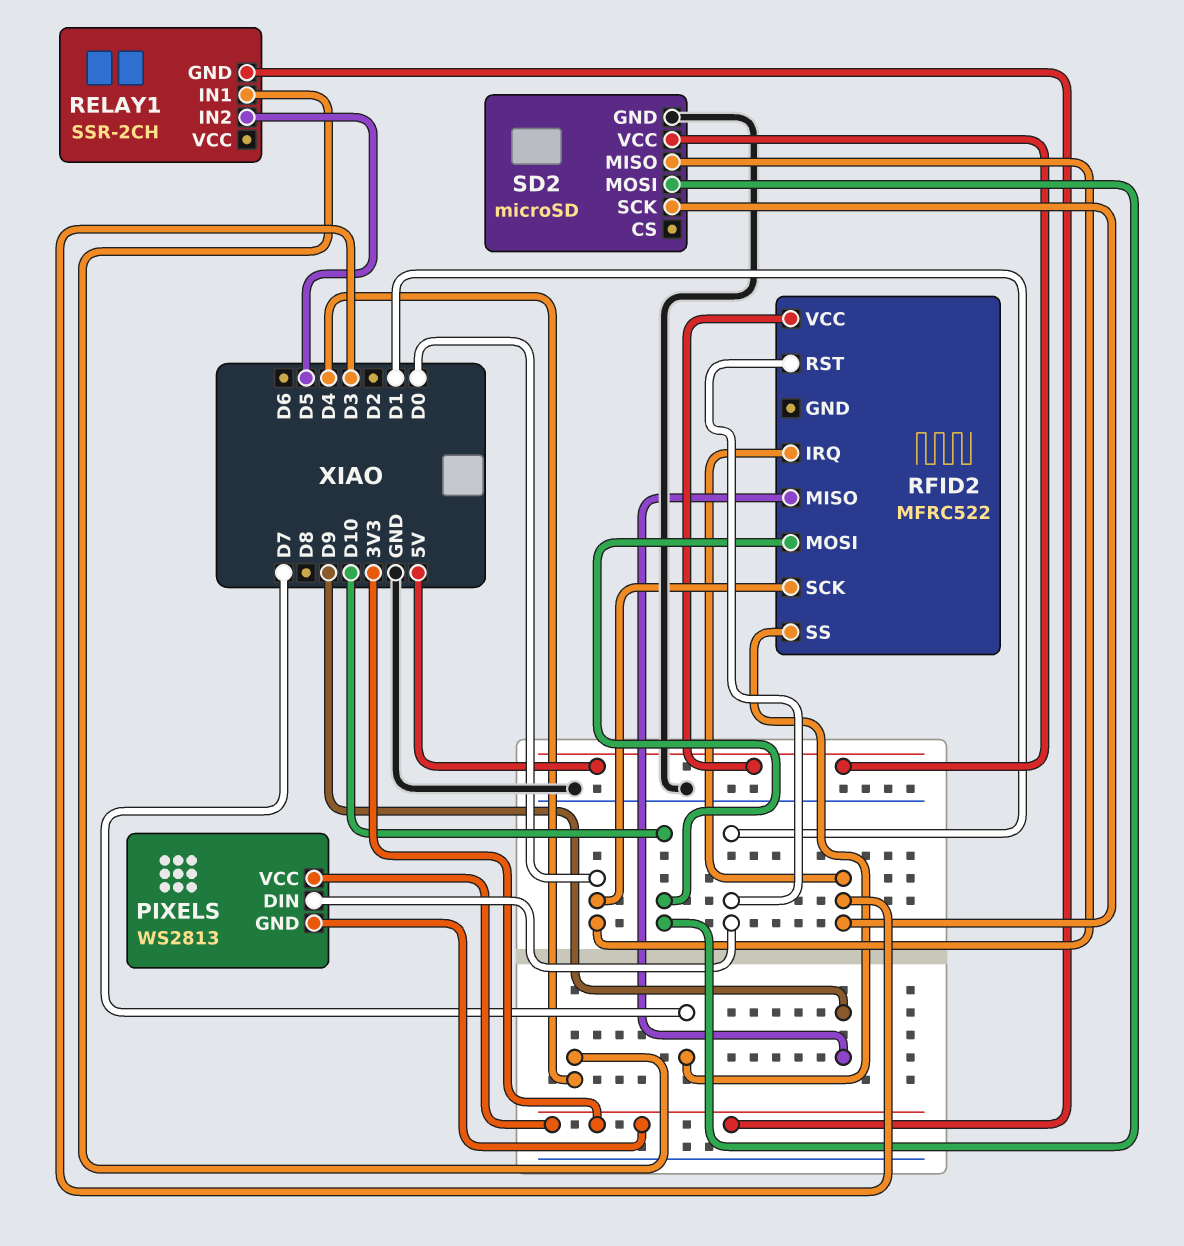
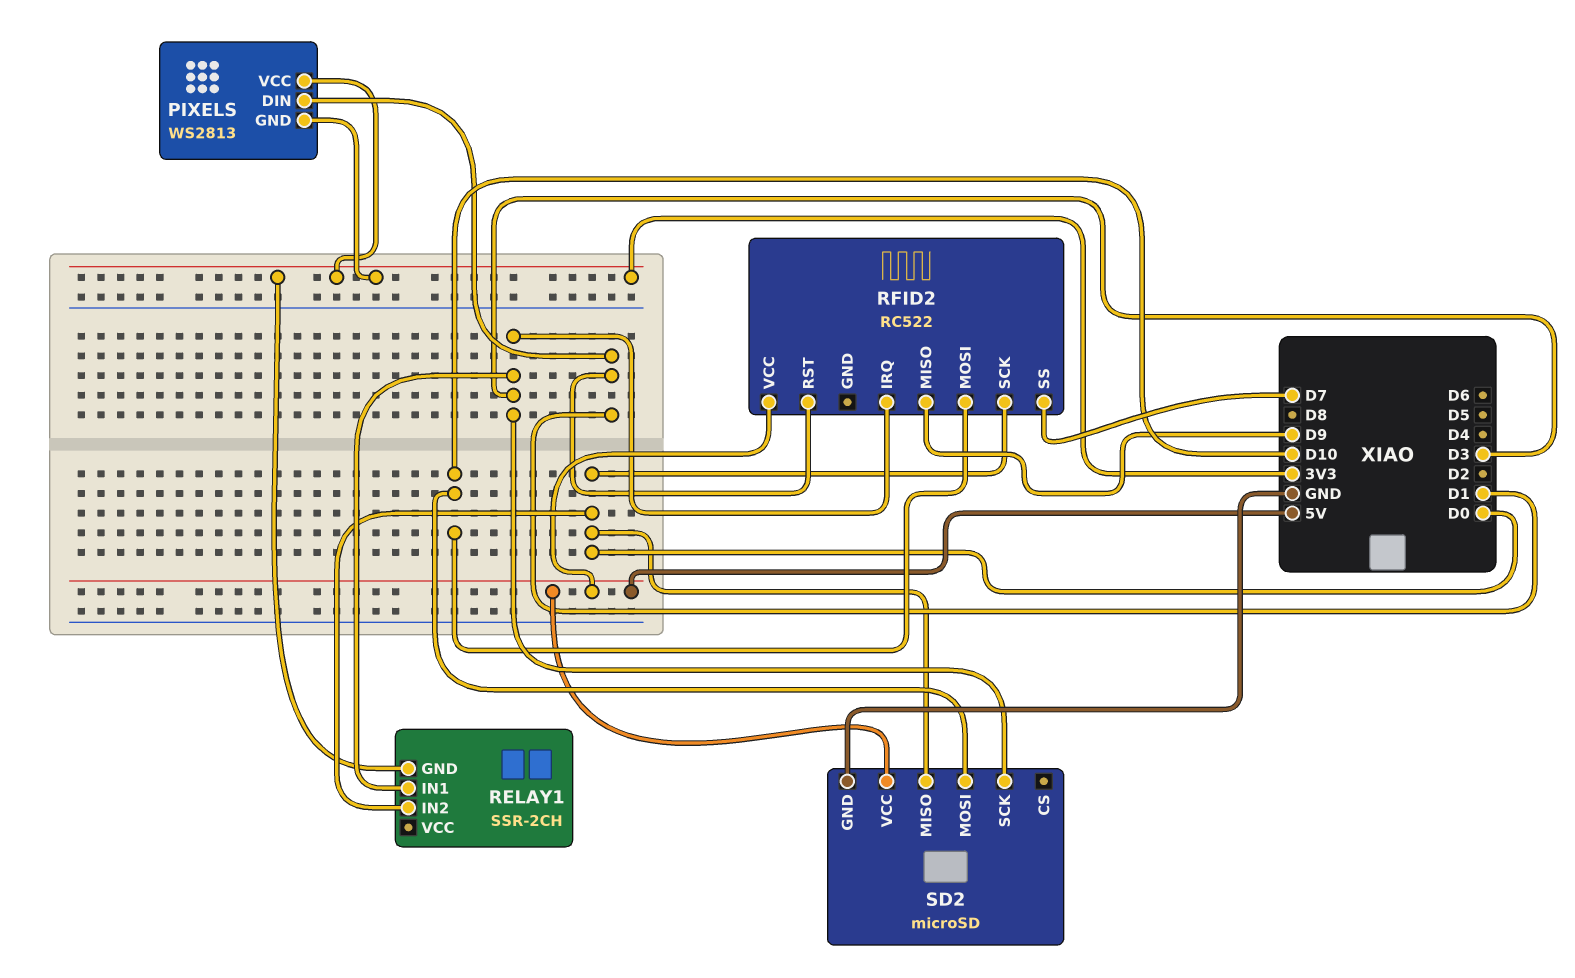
RELAY1 pin IN1: D4 -> D3
RELAY1 pin IN2: D5 -> D0
RFID2: MFRC522 -> RC522

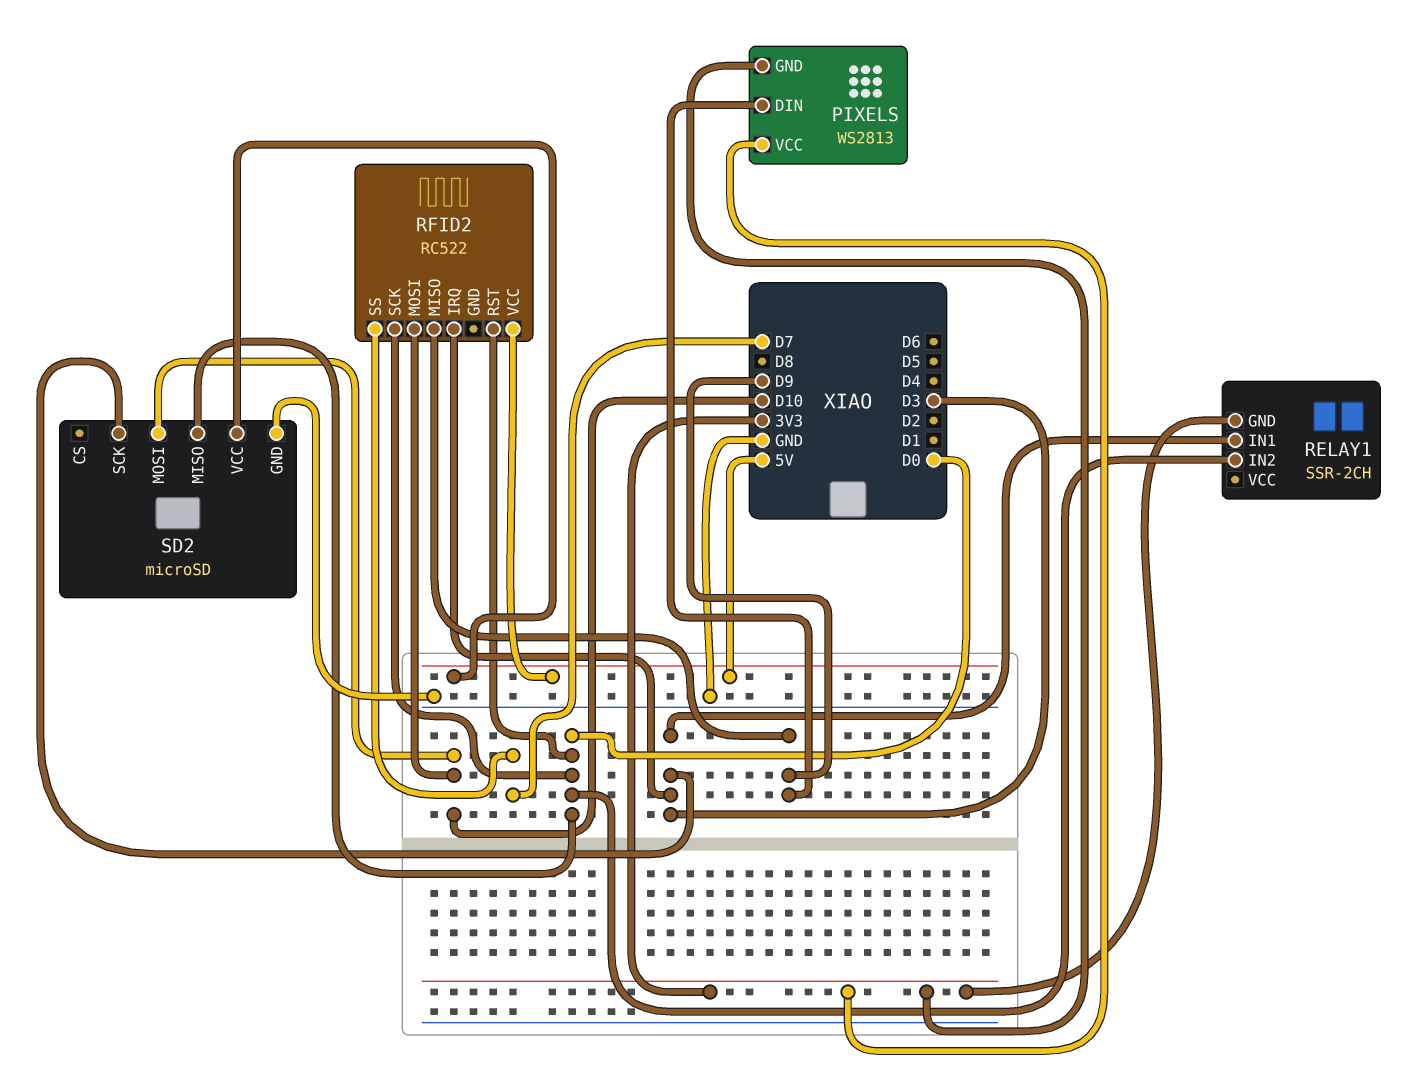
PIXELS pin DIN: D1 -> D9
RFID2 pin RST: D1 -> D0

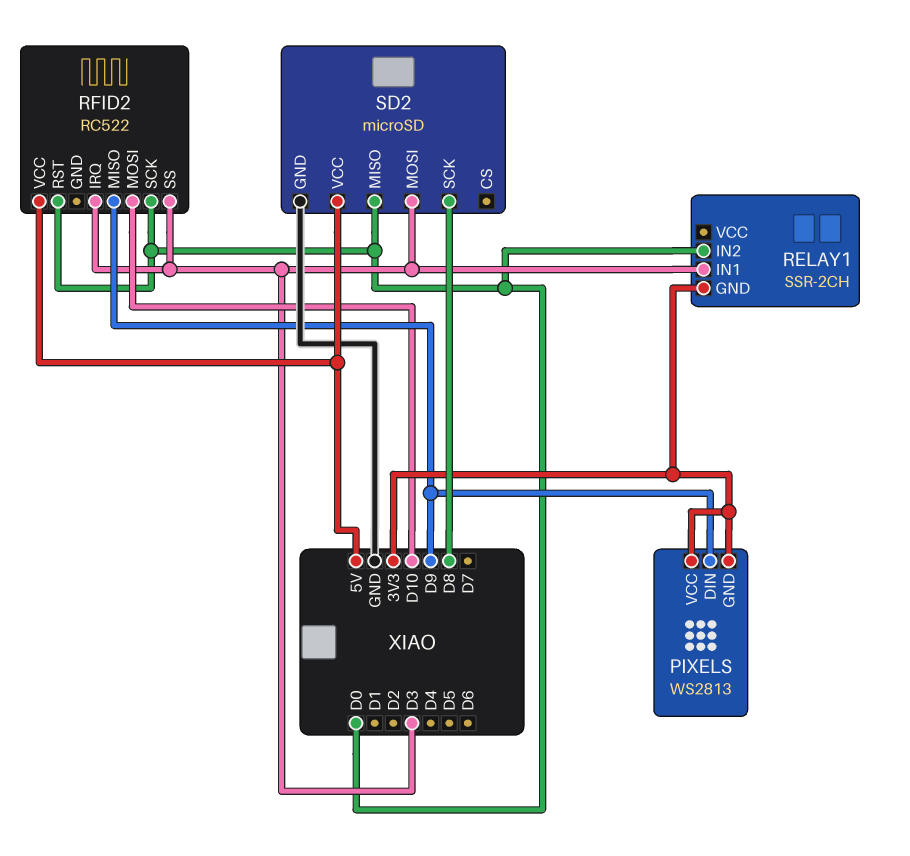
RFID2 pin SS: D7 -> D3
SD2 pin MOSI: D10 -> D3
SD2 pin SCK: D3 -> D8

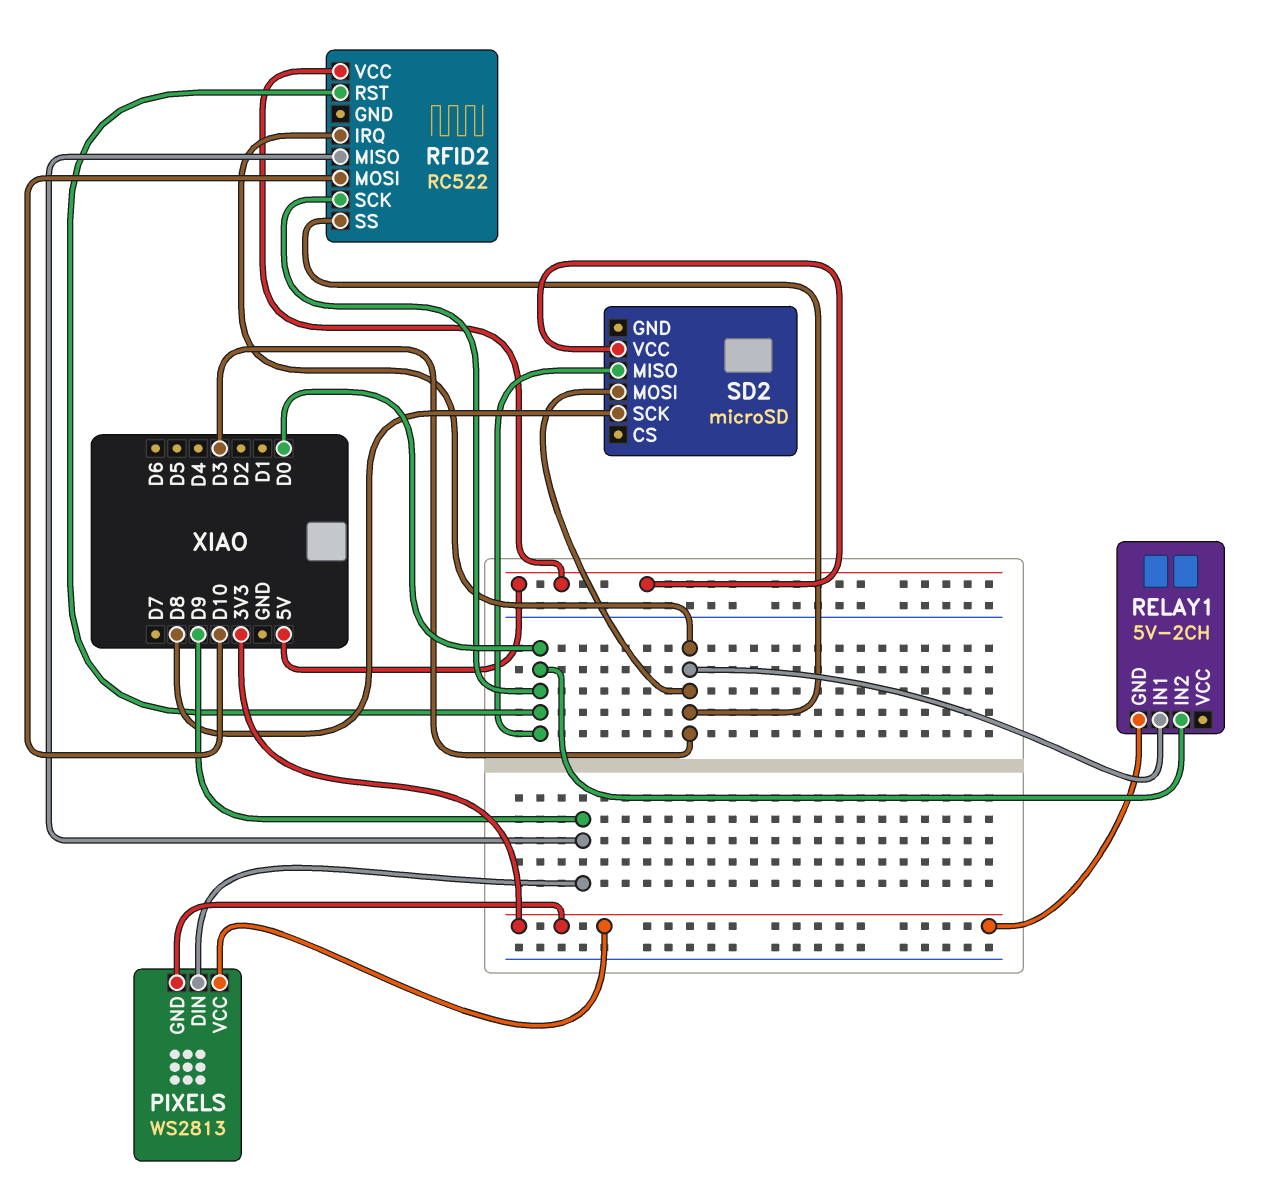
RELAY1: SSR-2CH -> 5V-2CH
SD2 pin GND: GND -> none

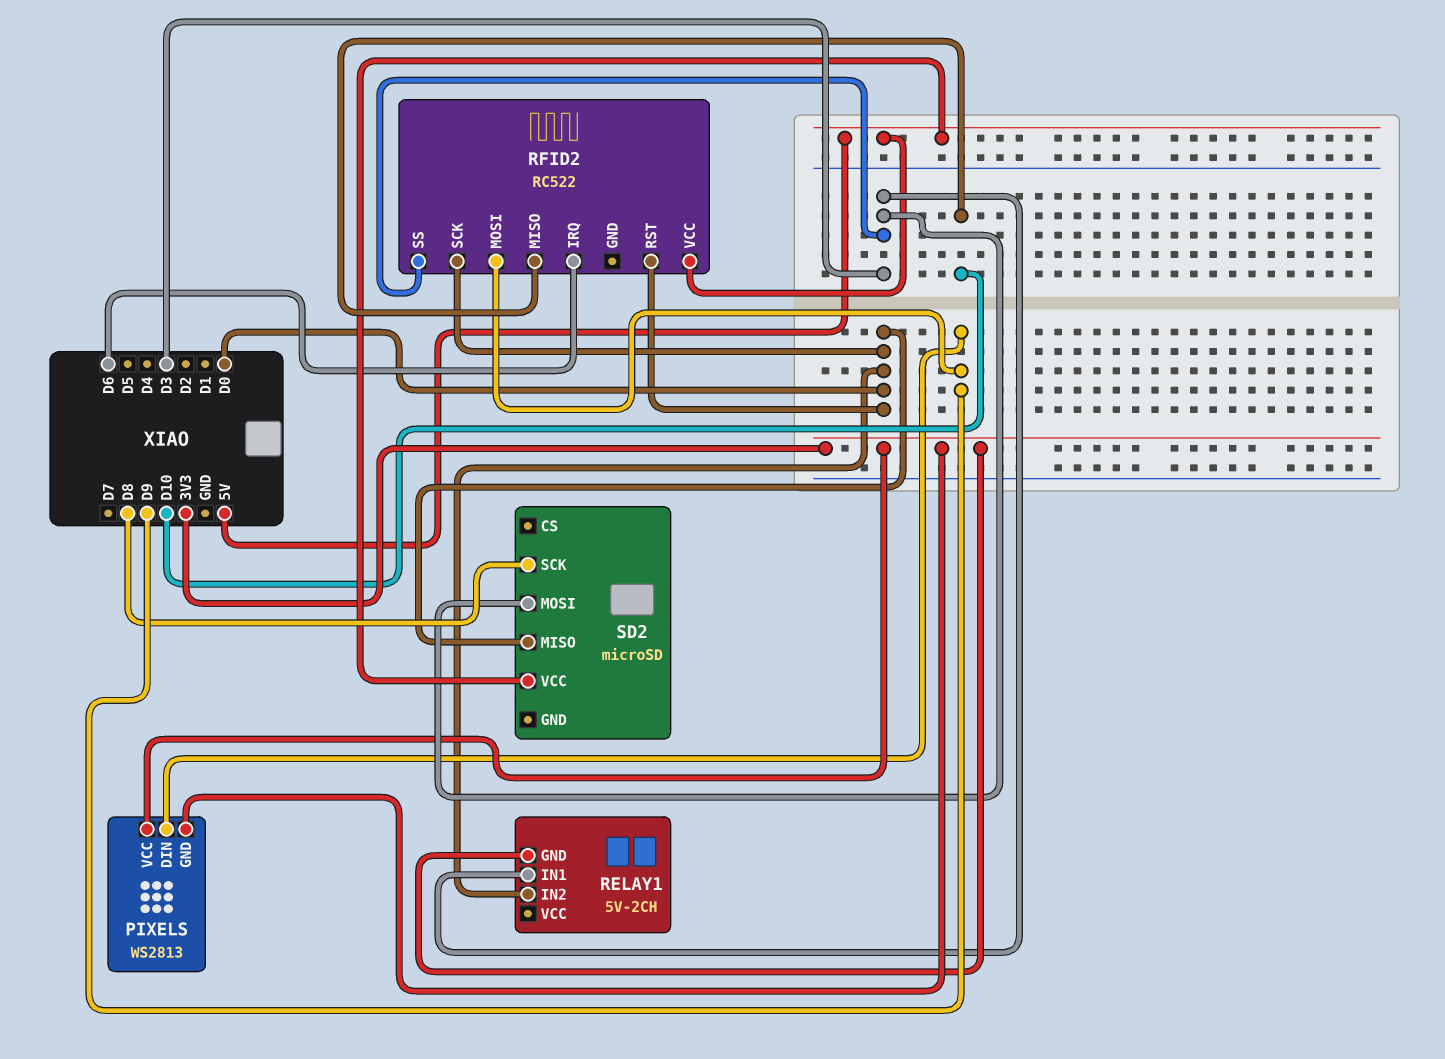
RFID2 pin IRQ: D3 -> D6
RFID2 pin MISO: D9 -> D10
RFID2 pin MOSI: D10 -> D9

